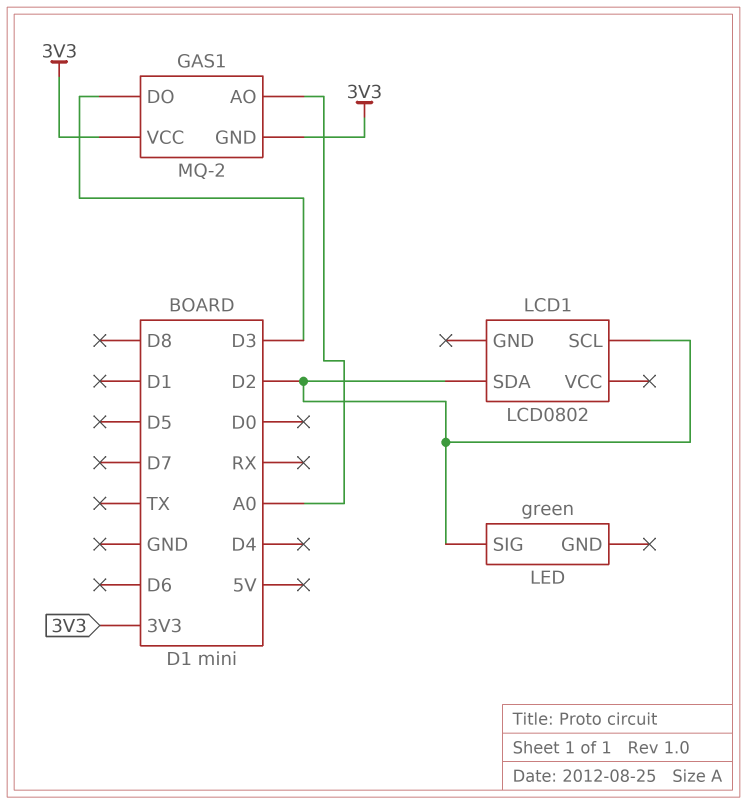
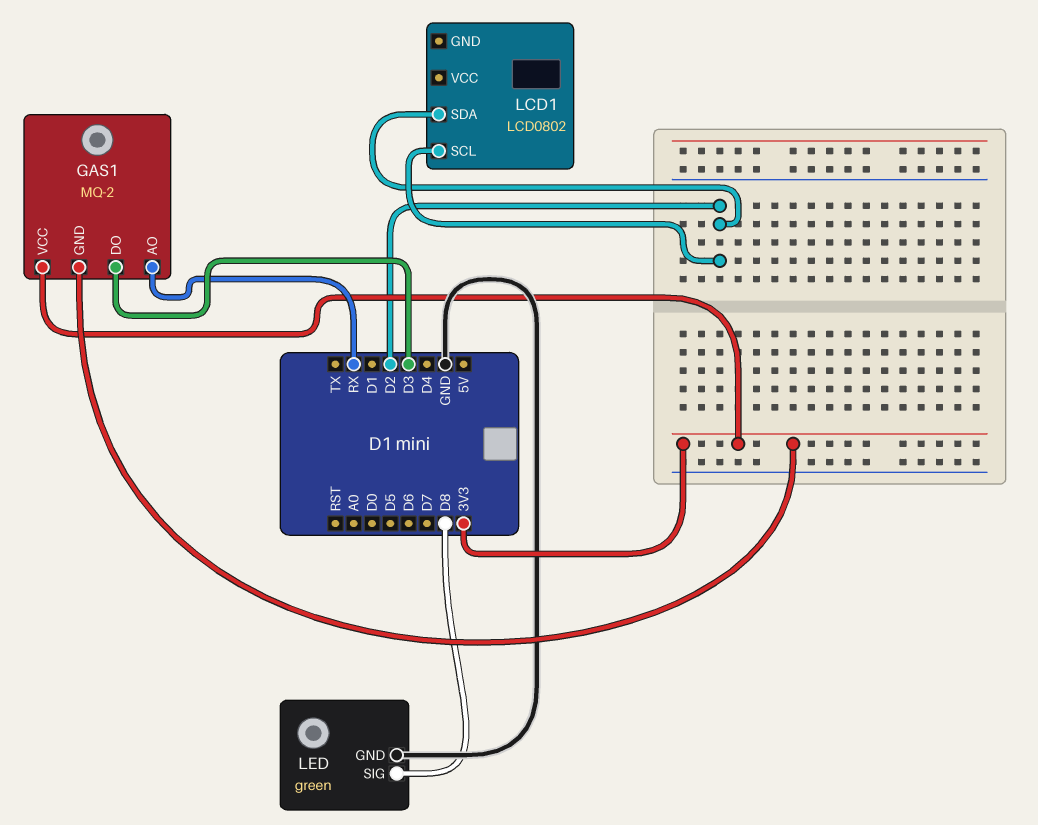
GAS1 pin AO: A0 -> RX
LED pin GND: none -> GND
LED pin SIG: D2 -> D8

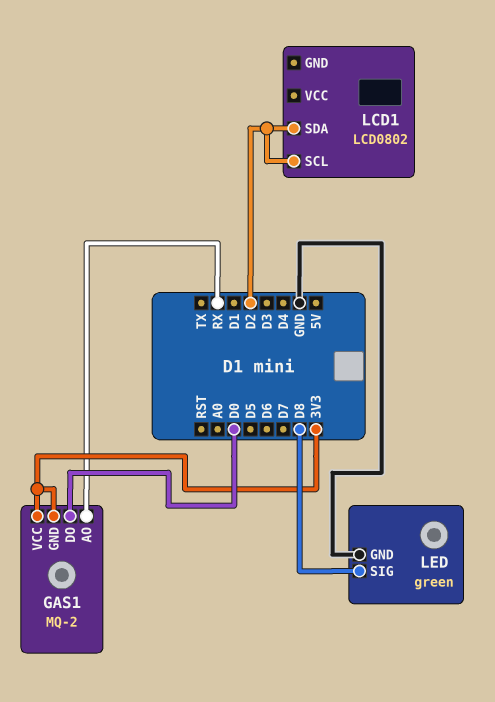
GAS1 pin DO: D3 -> D0

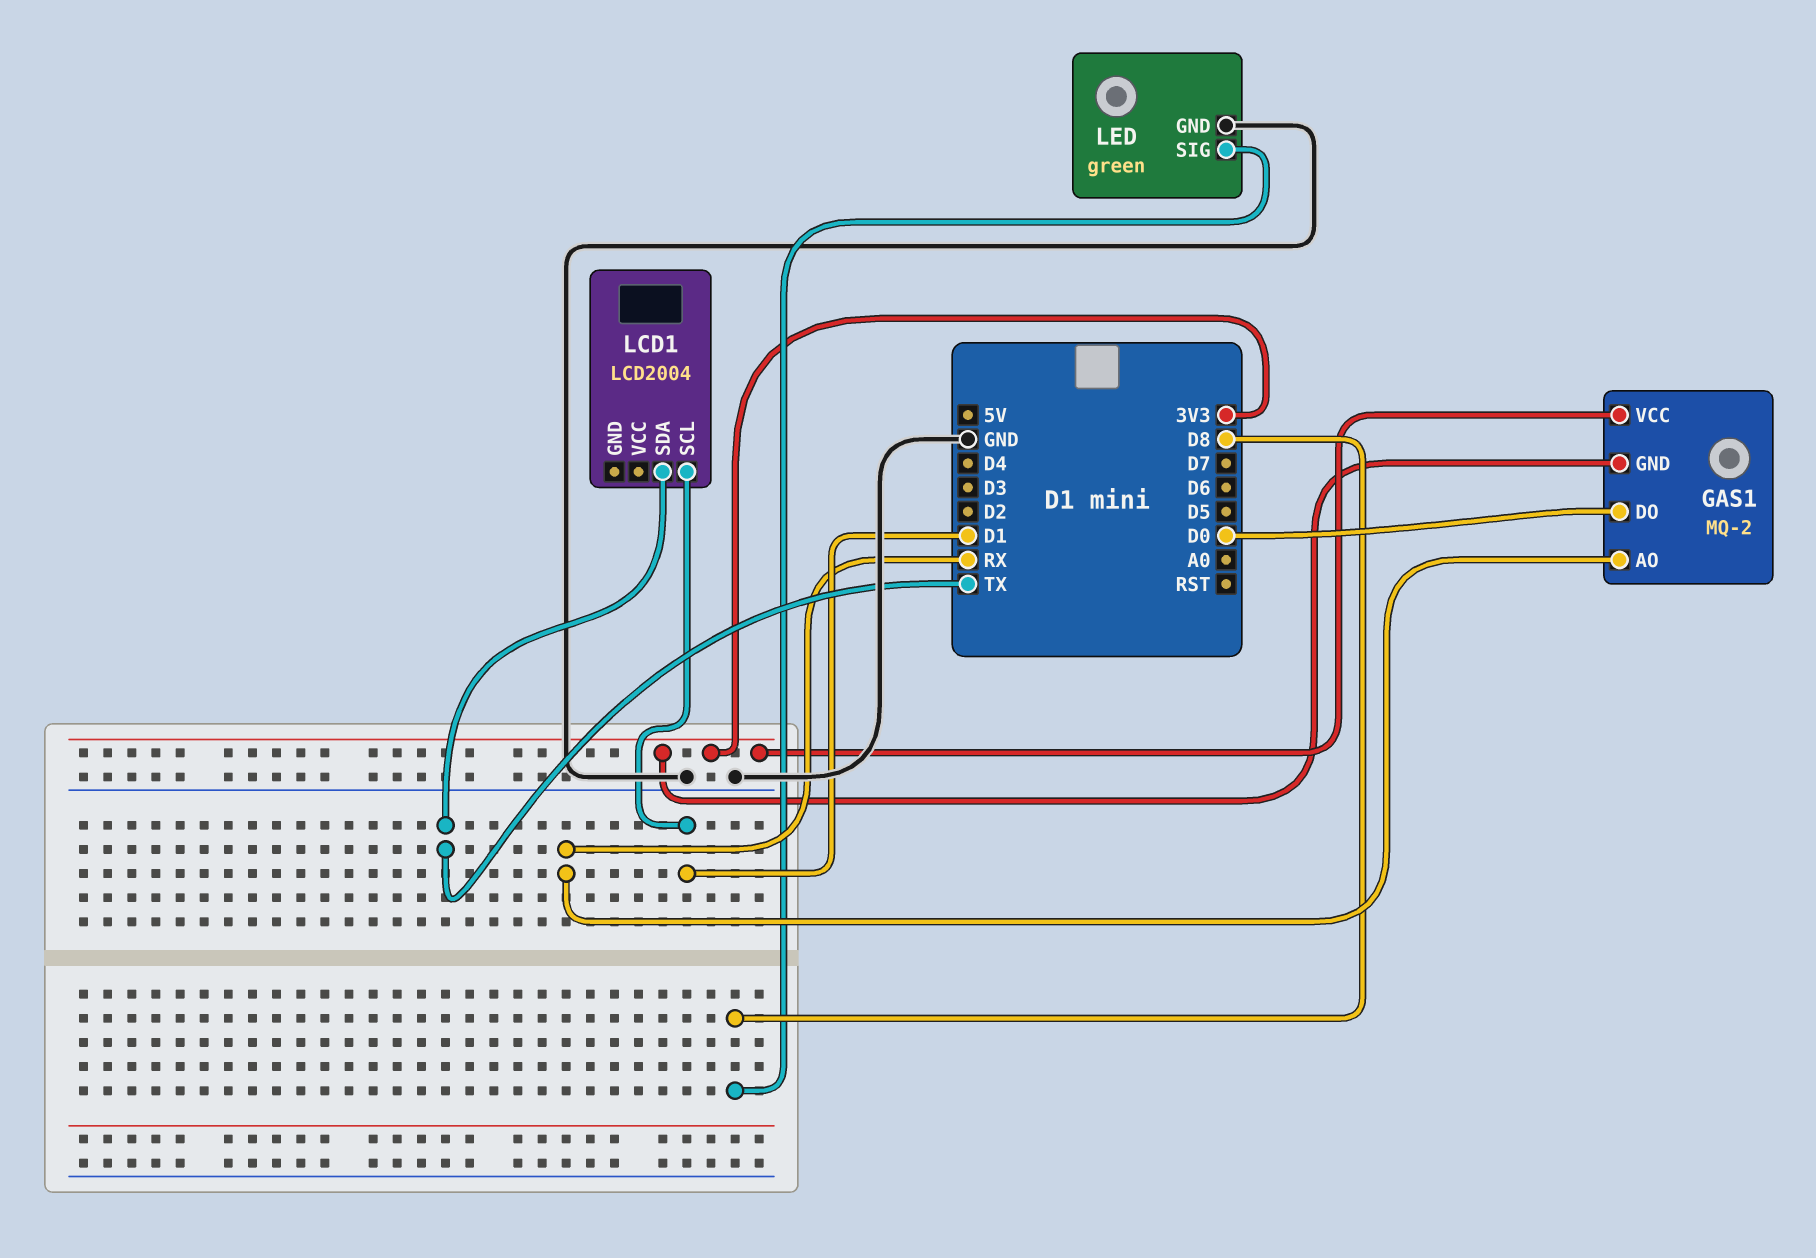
LCD1: LCD0802 -> LCD2004
LCD1 pin SCL: D2 -> D1
LCD1 pin SDA: D2 -> TX

